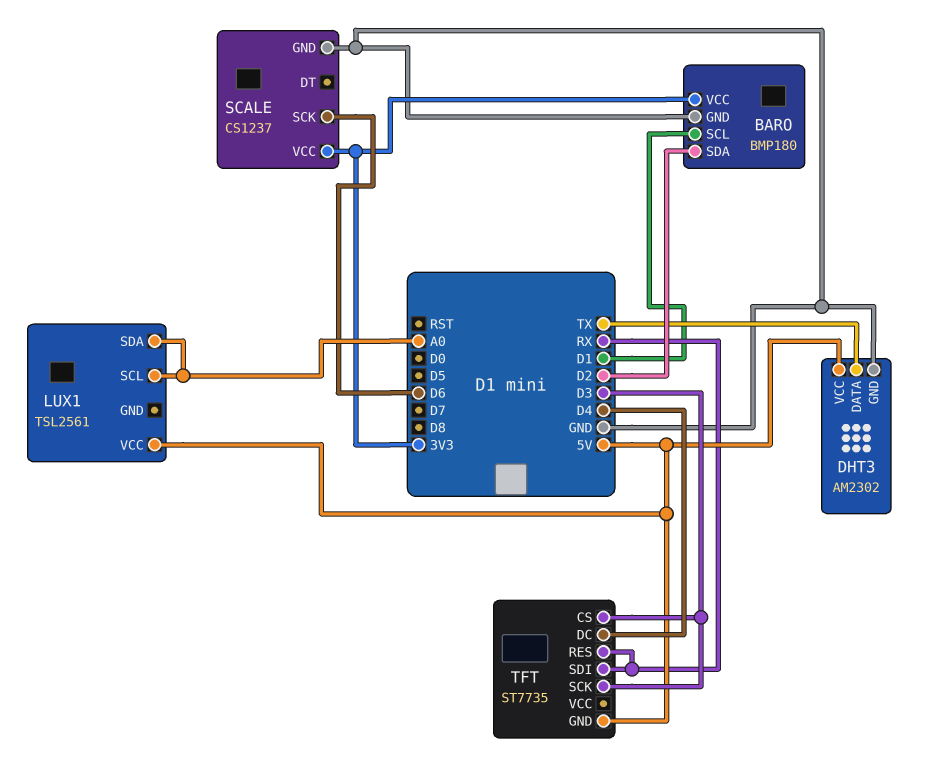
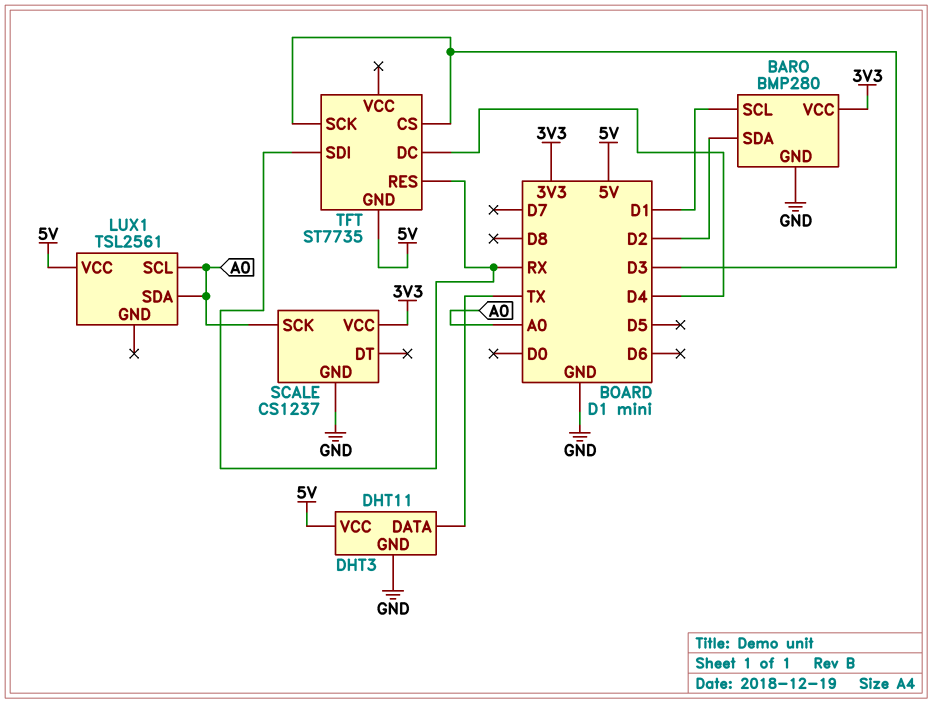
BARO: BMP180 -> BMP280
DHT3: AM2302 -> DHT11
SCALE pin SCK: D6 -> A0

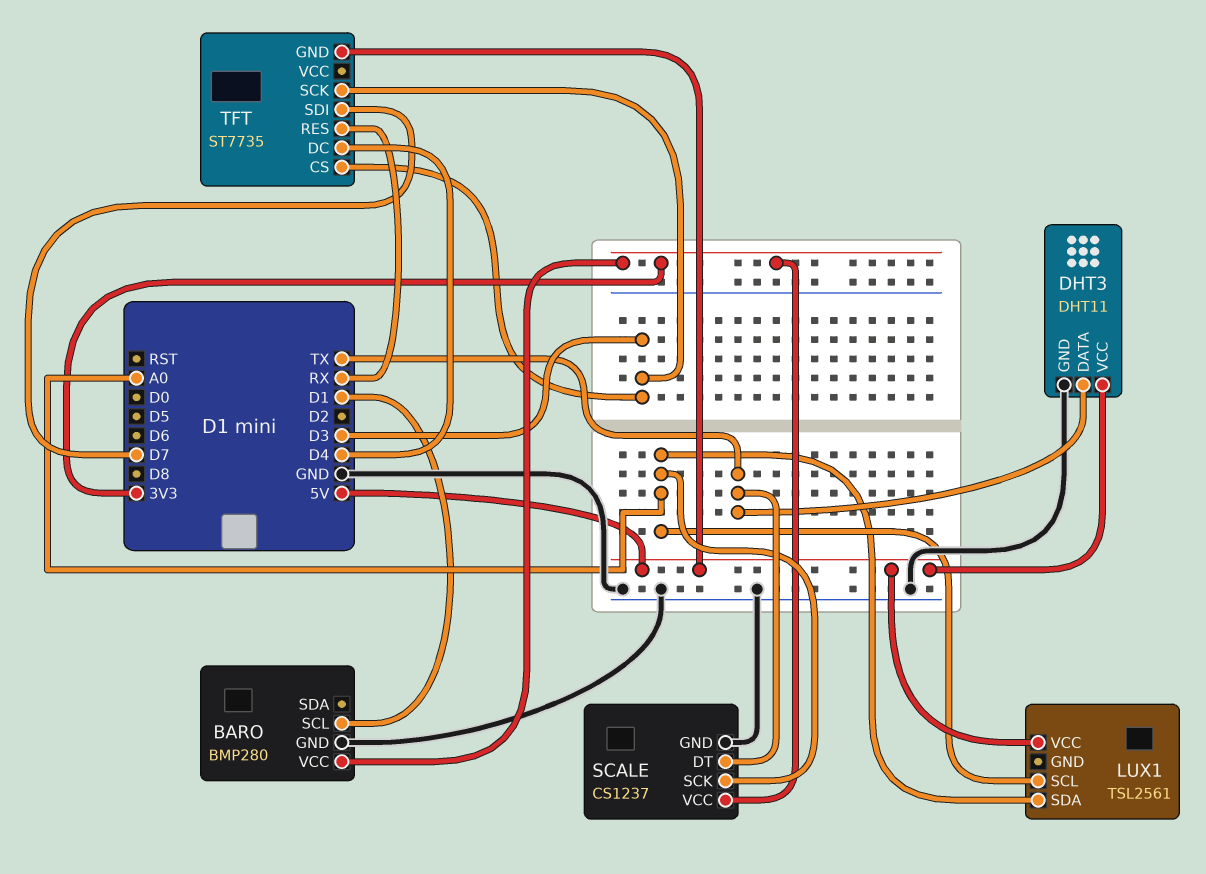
BARO pin SDA: D2 -> none
SCALE pin DT: none -> TX
TFT pin SDI: RX -> D7

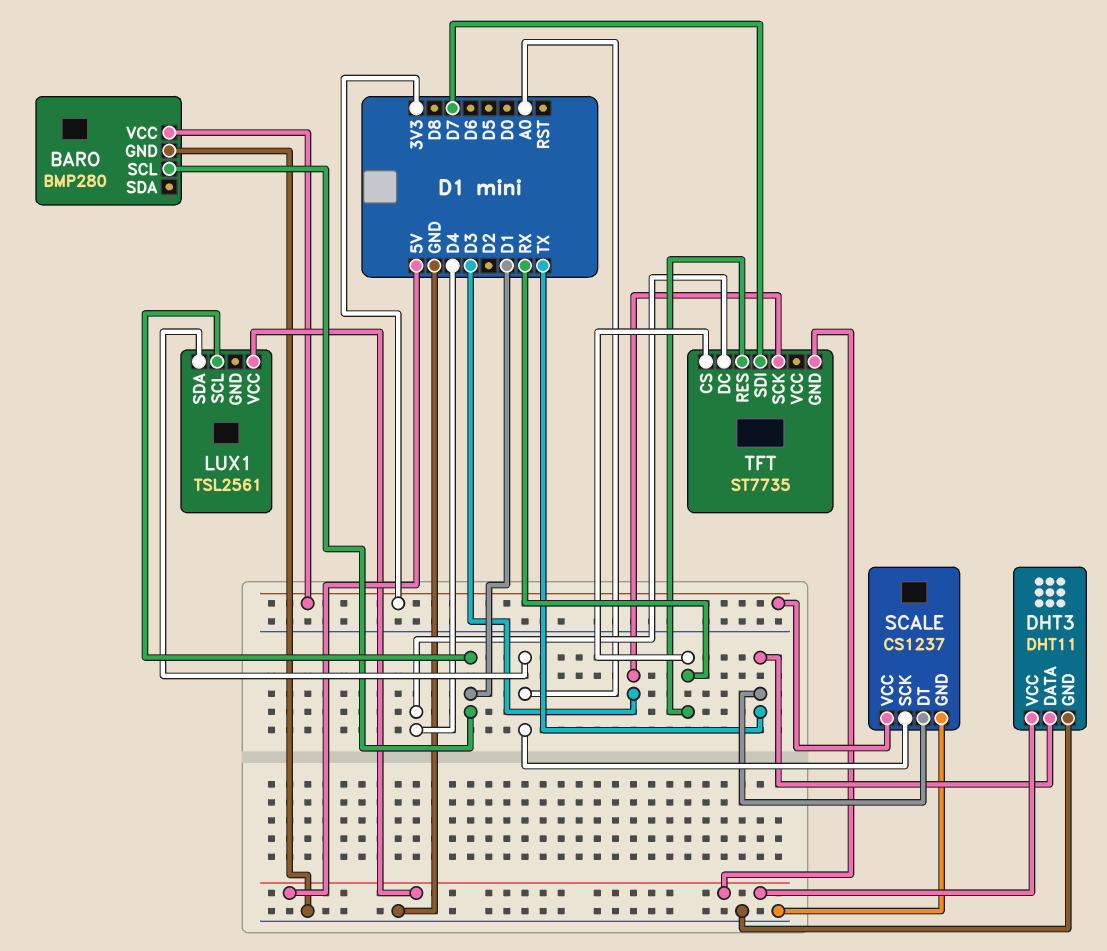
LUX1 pin SCL: A0 -> D1
TFT pin CS: D3 -> RX

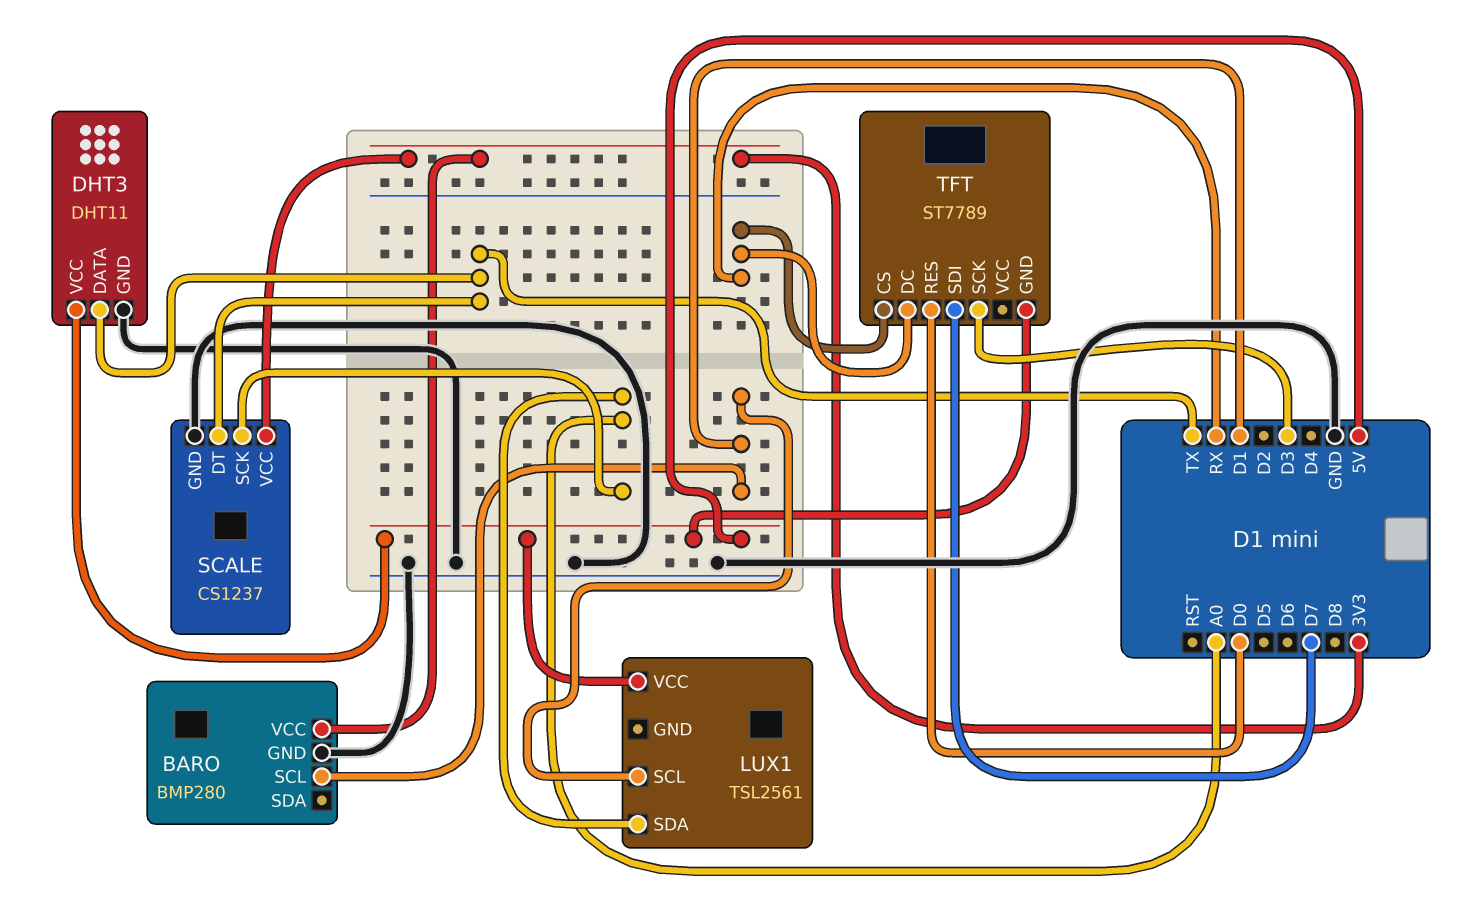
TFT: ST7735 -> ST7789
TFT pin DC: D4 -> RX
TFT pin RES: RX -> D0

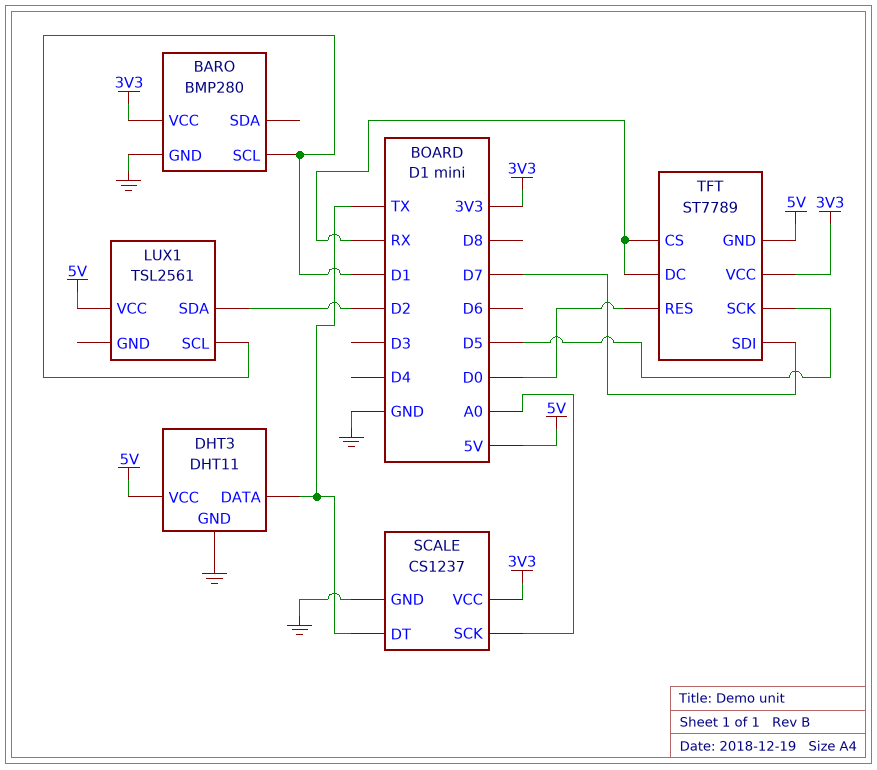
LUX1 pin SDA: A0 -> D2
TFT pin SCK: D3 -> D5
TFT pin VCC: none -> 3V3

